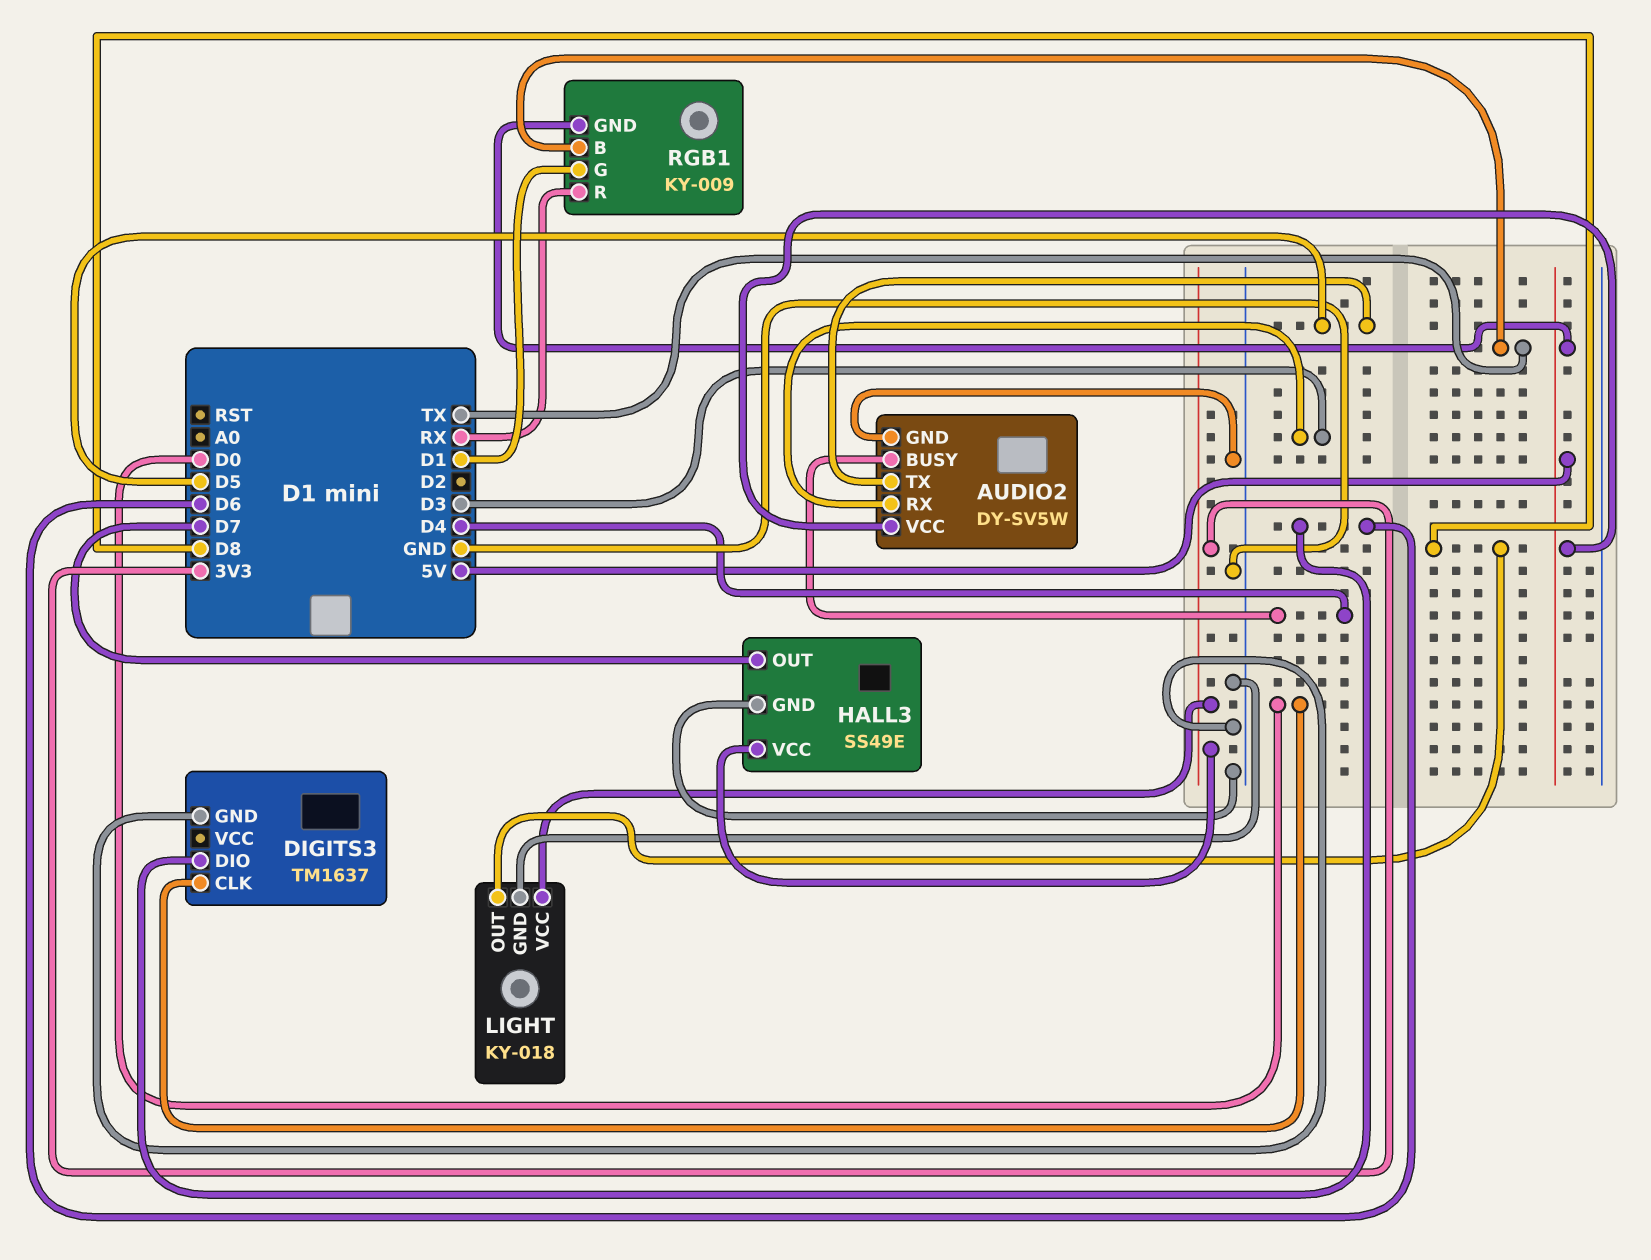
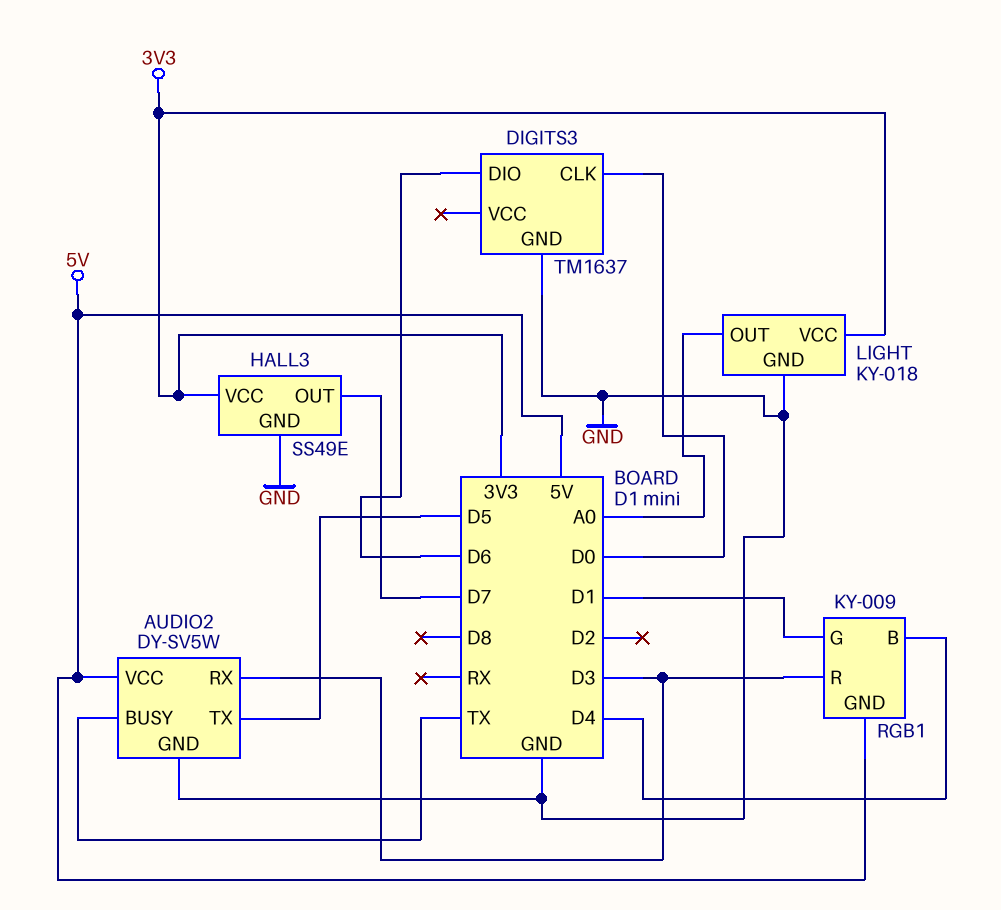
AUDIO2 pin BUSY: D4 -> TX
LIGHT pin OUT: D8 -> A0
RGB1 pin B: TX -> D4
RGB1 pin R: RX -> D3

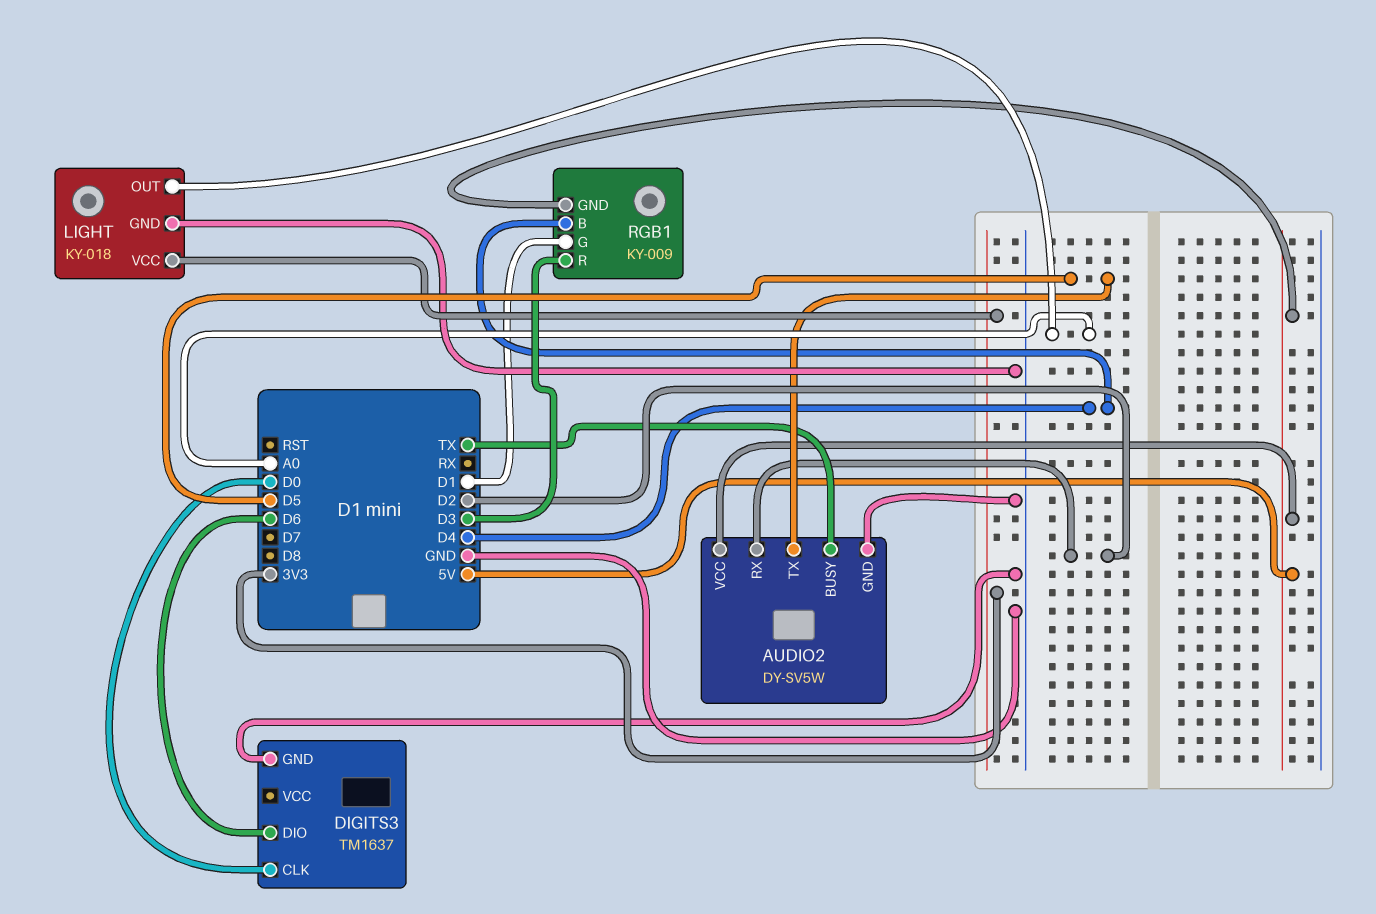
AUDIO2 pin RX: D3 -> D2
HALL3: SS49E -> none
HALL3 pin GND: GND -> none
HALL3 pin OUT: D7 -> none
HALL3 pin VCC: 3V3 -> none

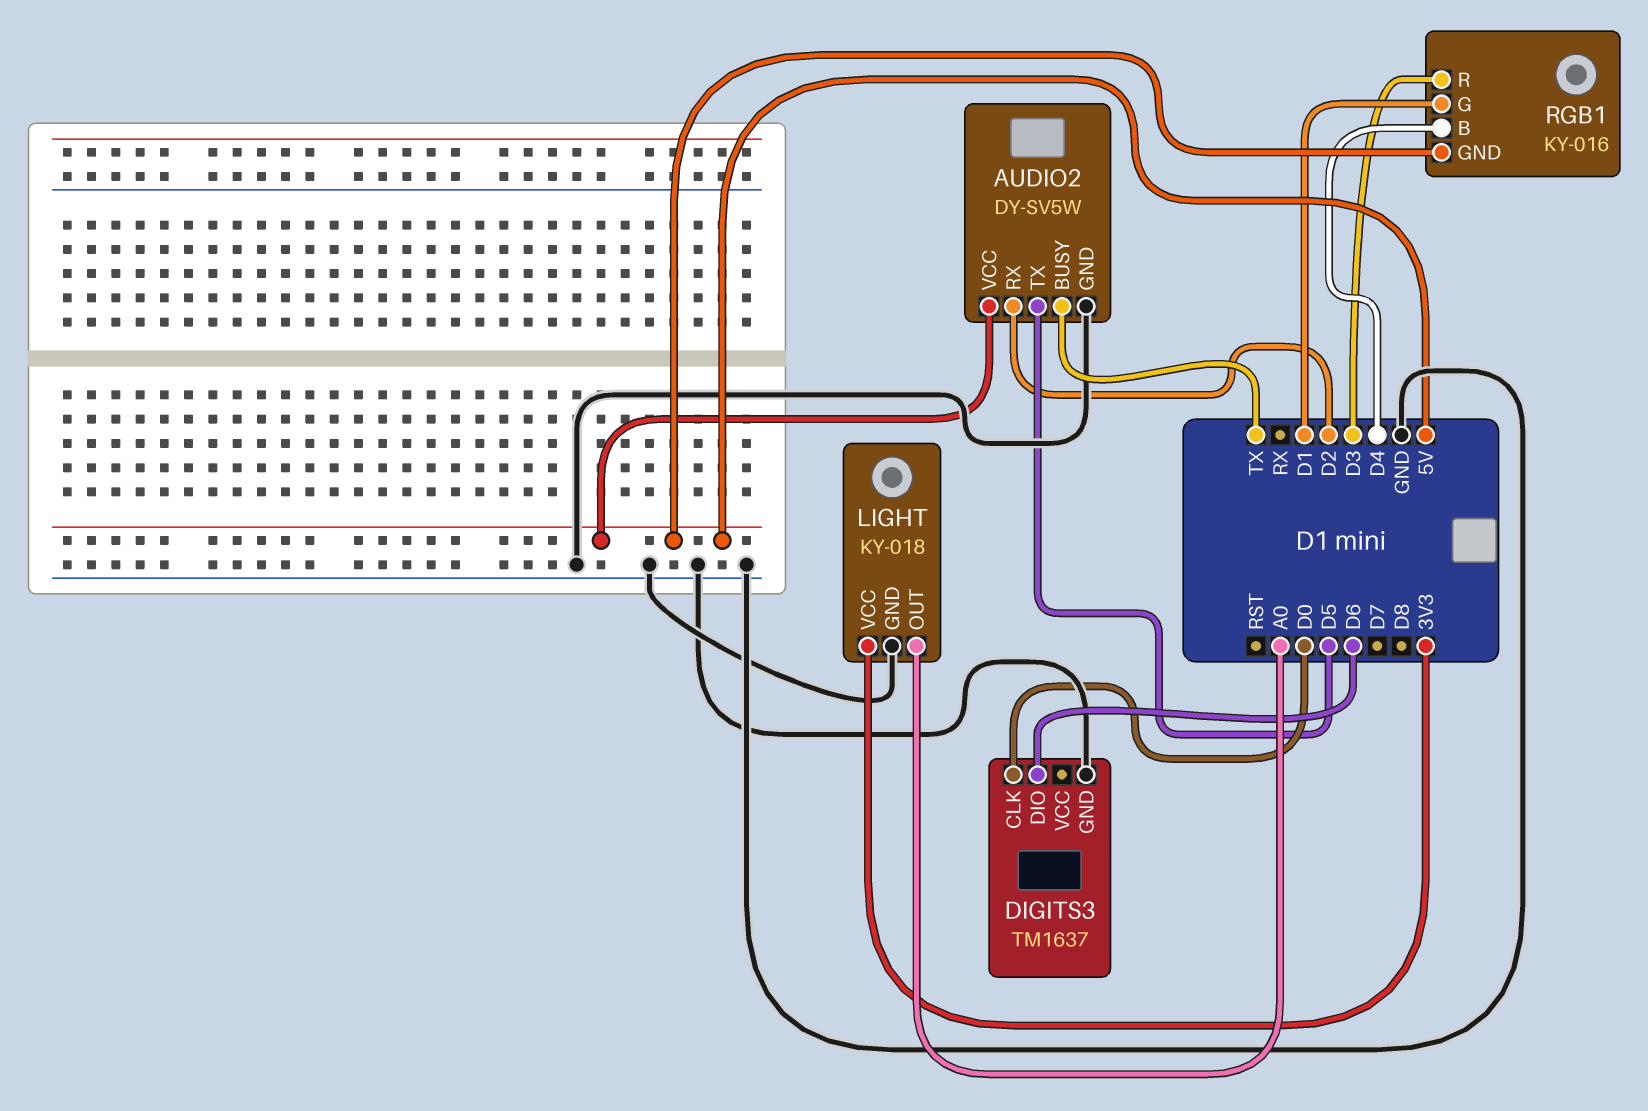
RGB1: KY-009 -> KY-016

